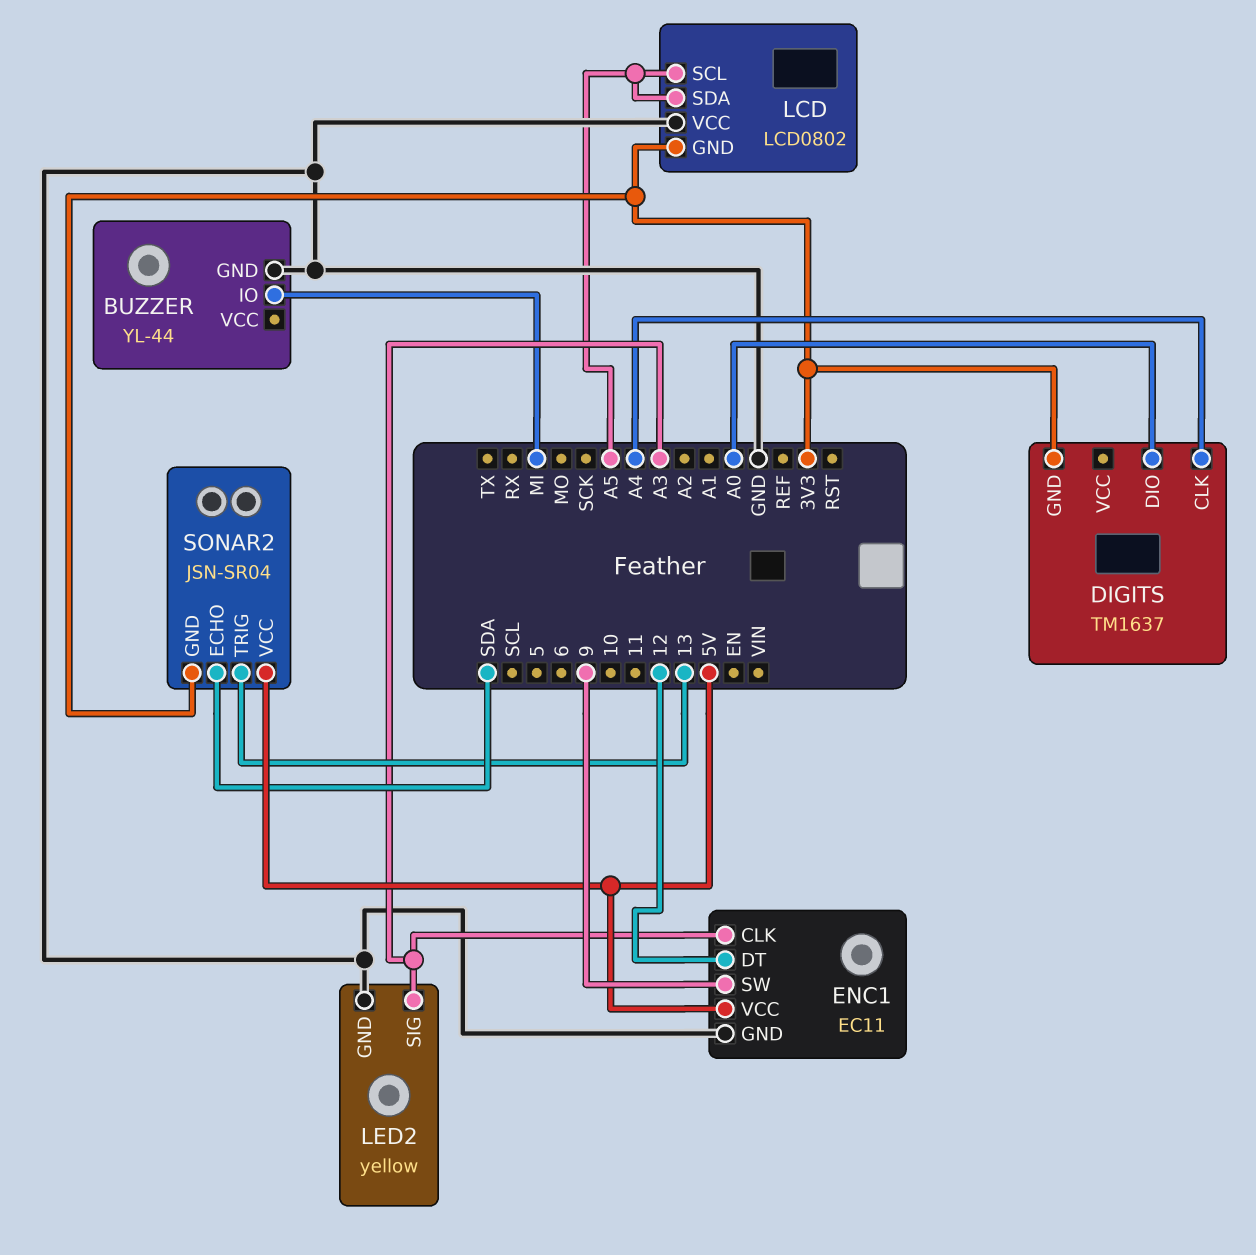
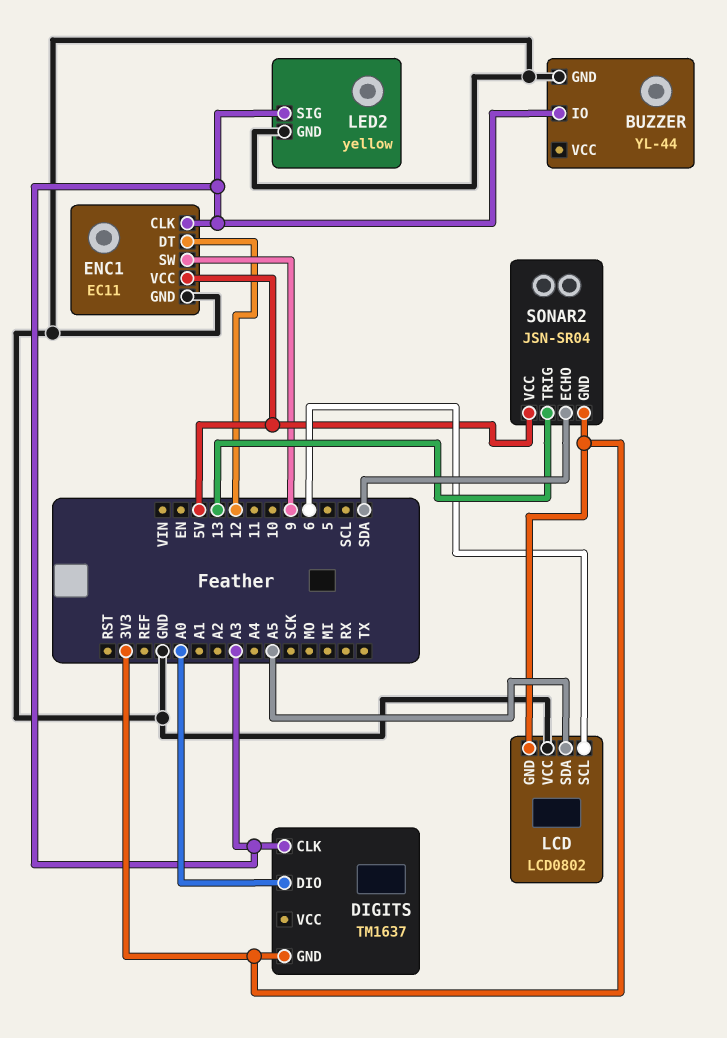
BUZZER pin IO: MI -> A3
DIGITS pin CLK: A4 -> A3
LCD pin SCL: A5 -> 6

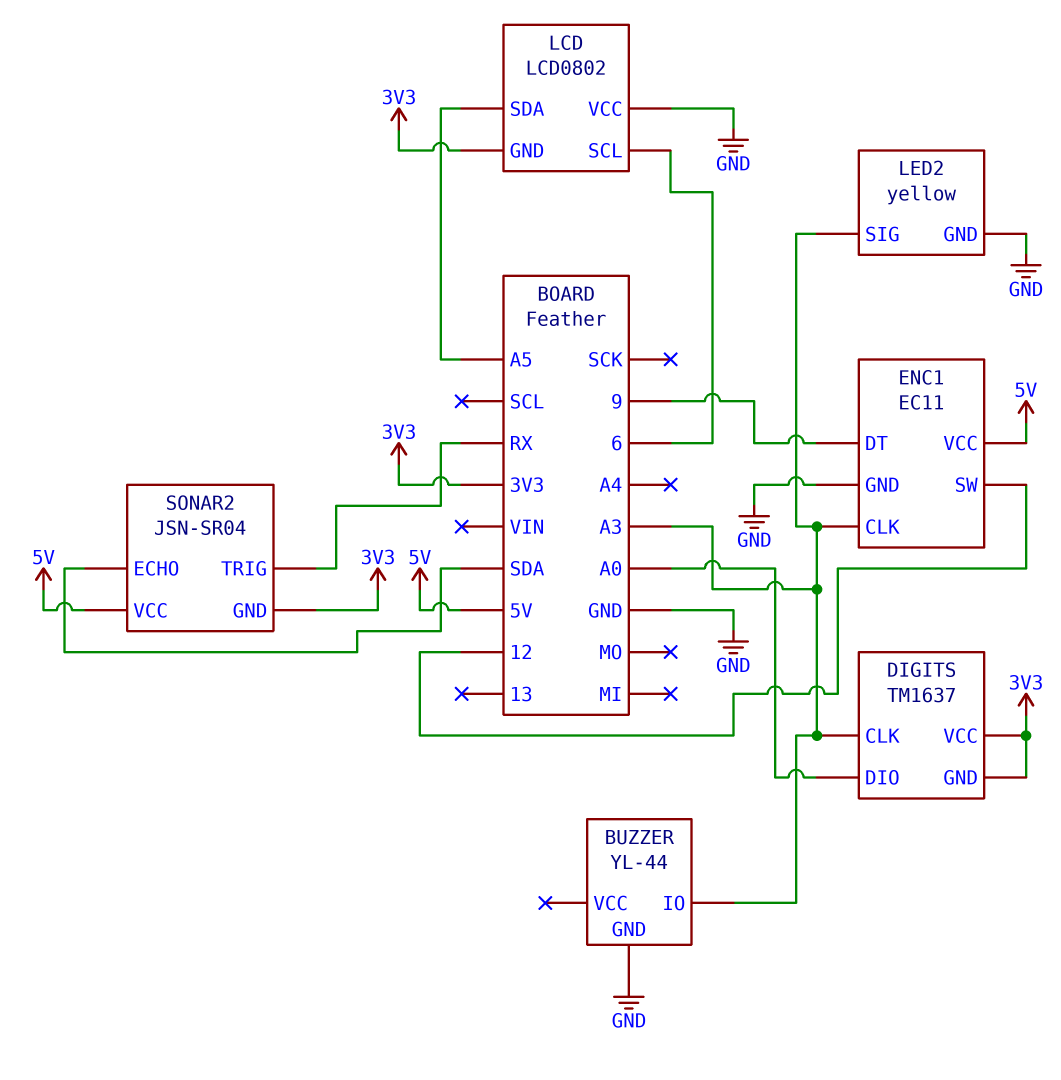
DIGITS pin VCC: none -> 3V3
ENC1 pin DT: 12 -> 9
ENC1 pin SW: 9 -> 12
SONAR2 pin TRIG: 13 -> RX

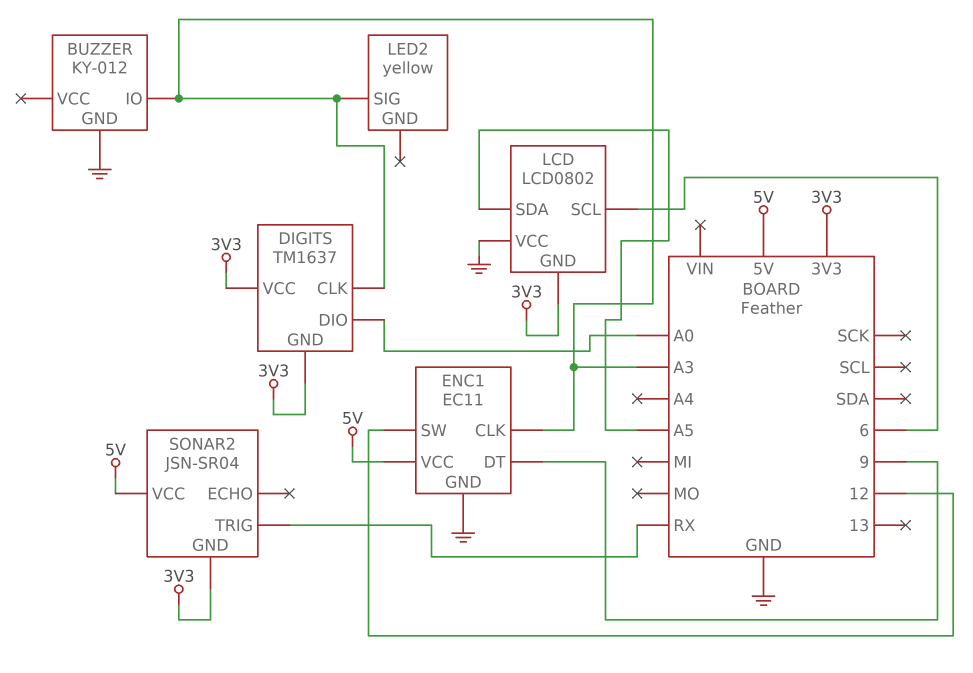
BUZZER: YL-44 -> KY-012
LED2 pin GND: GND -> none
SONAR2 pin ECHO: SDA -> none

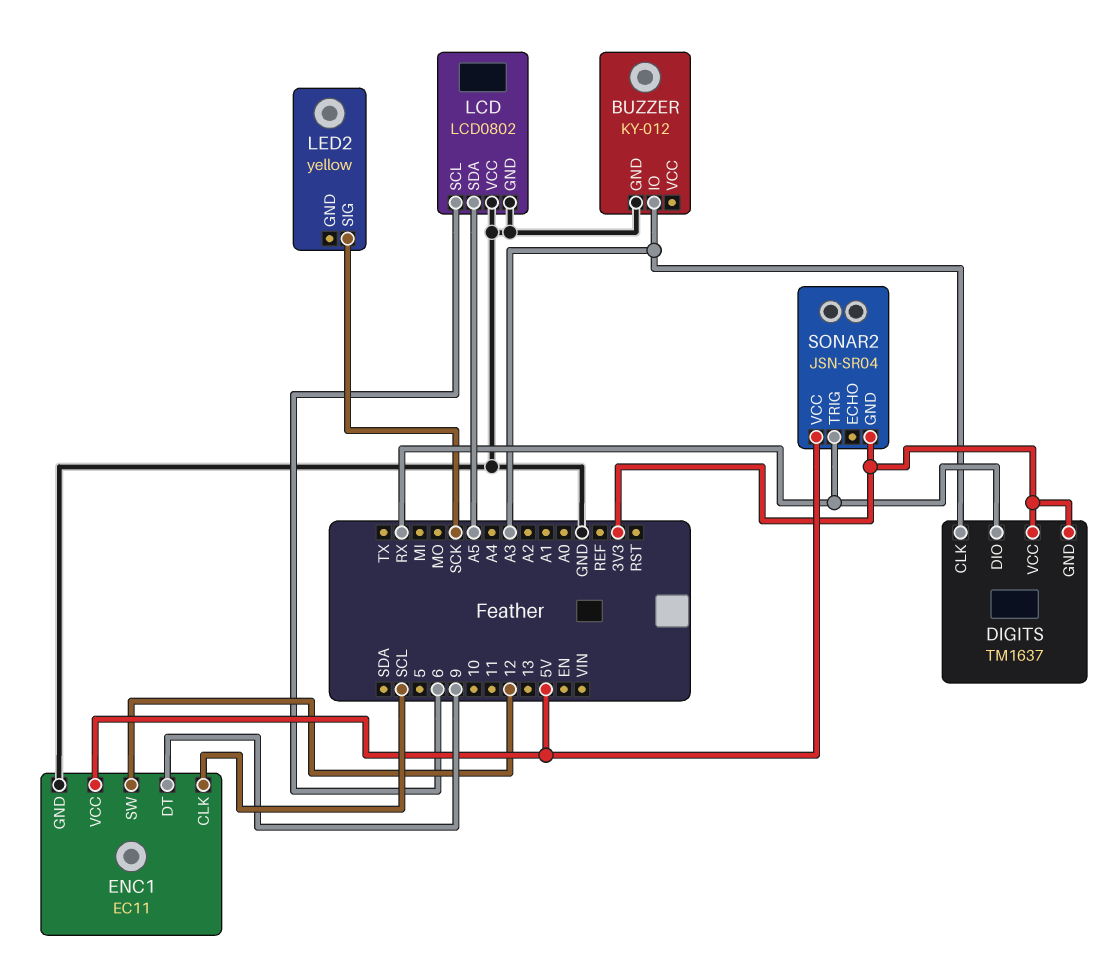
DIGITS pin DIO: A0 -> RX
ENC1 pin CLK: A3 -> SCL
LCD pin GND: 3V3 -> GND
LED2 pin SIG: A3 -> SCK

